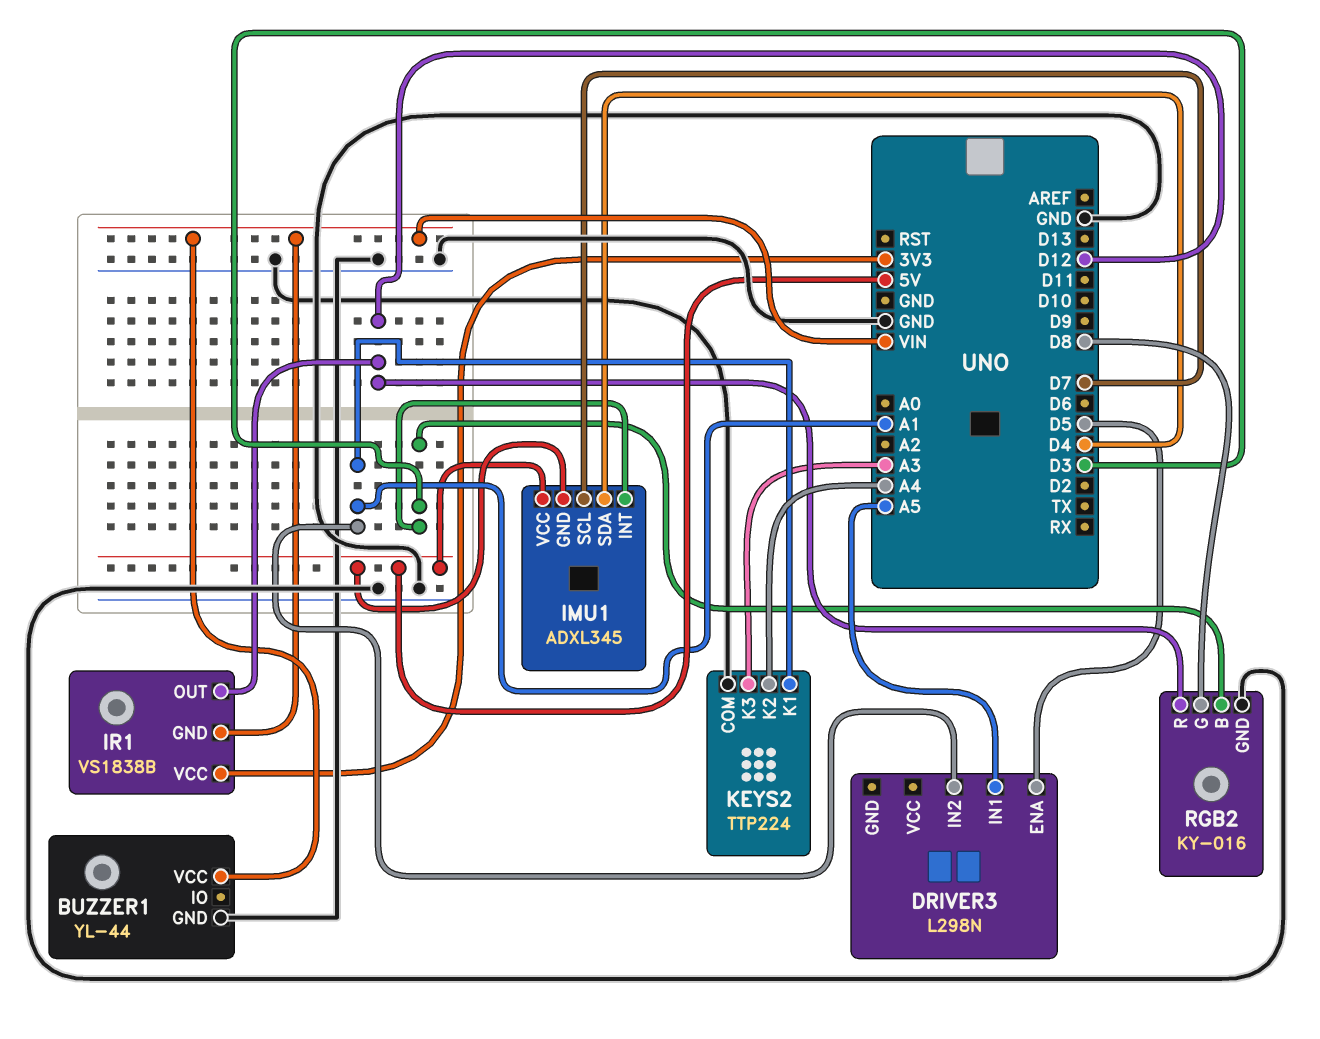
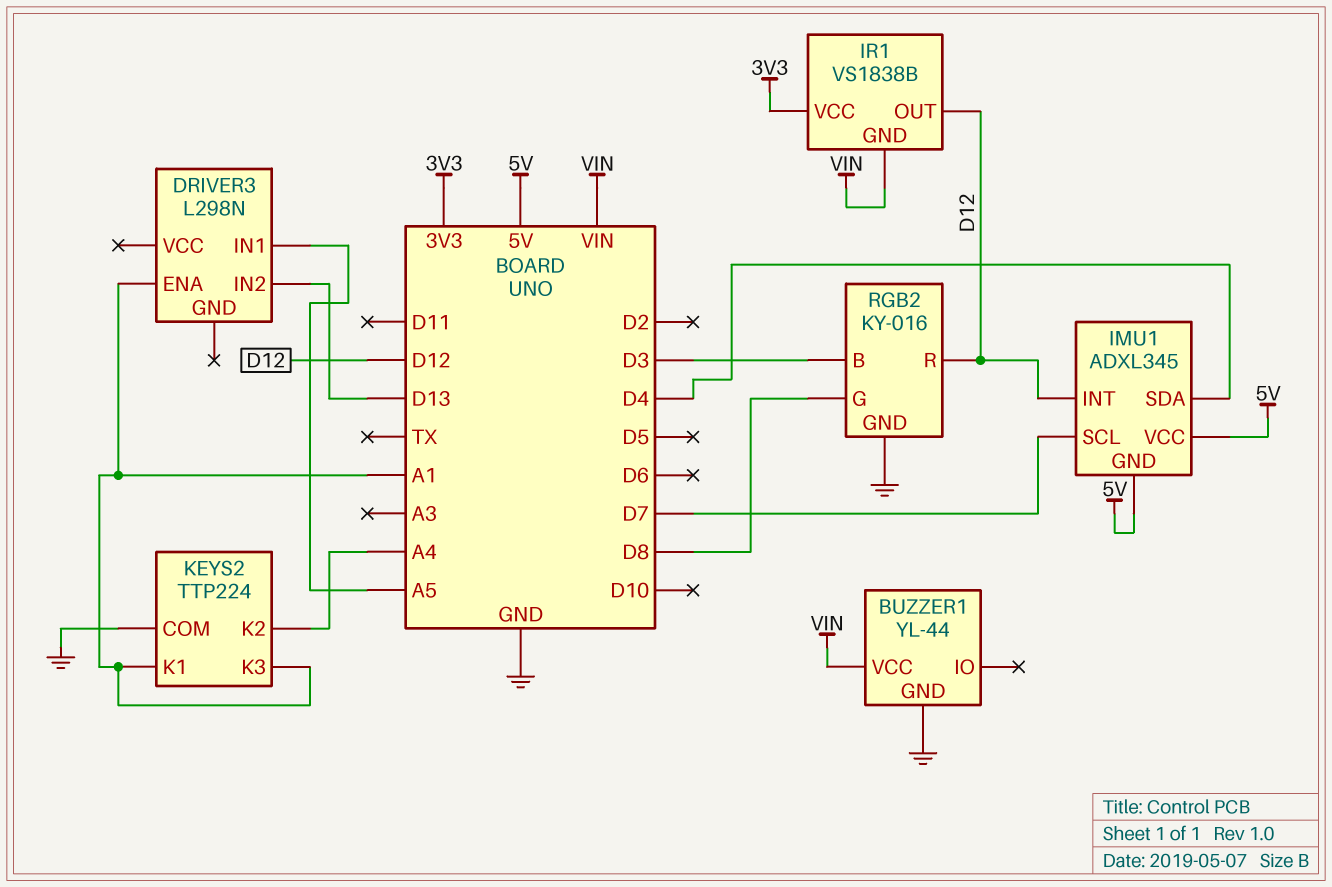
DRIVER3 pin ENA: D5 -> A1
DRIVER3 pin IN2: A1 -> D13
IMU1 pin INT: D3 -> D12
KEYS2 pin K3: A3 -> A1

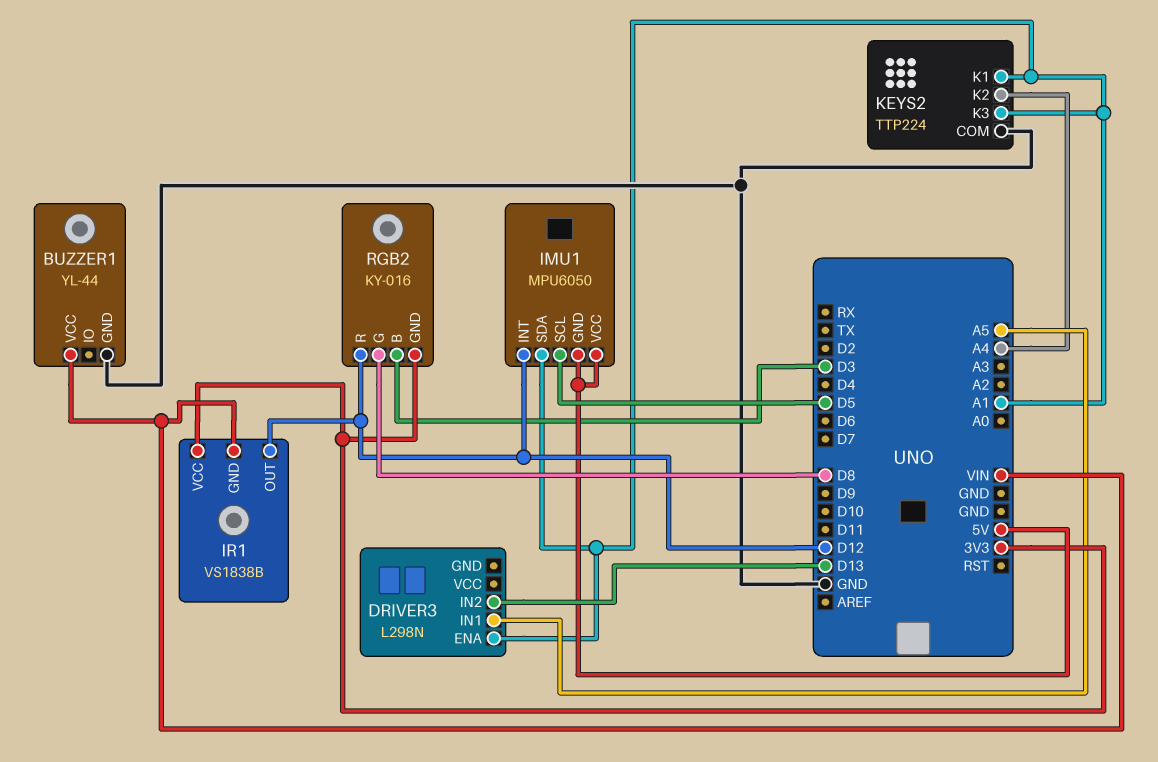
IMU1: ADXL345 -> MPU6050
IMU1 pin SCL: D7 -> D5
IMU1 pin SDA: D4 -> A1
RGB2 pin GND: GND -> 3V3

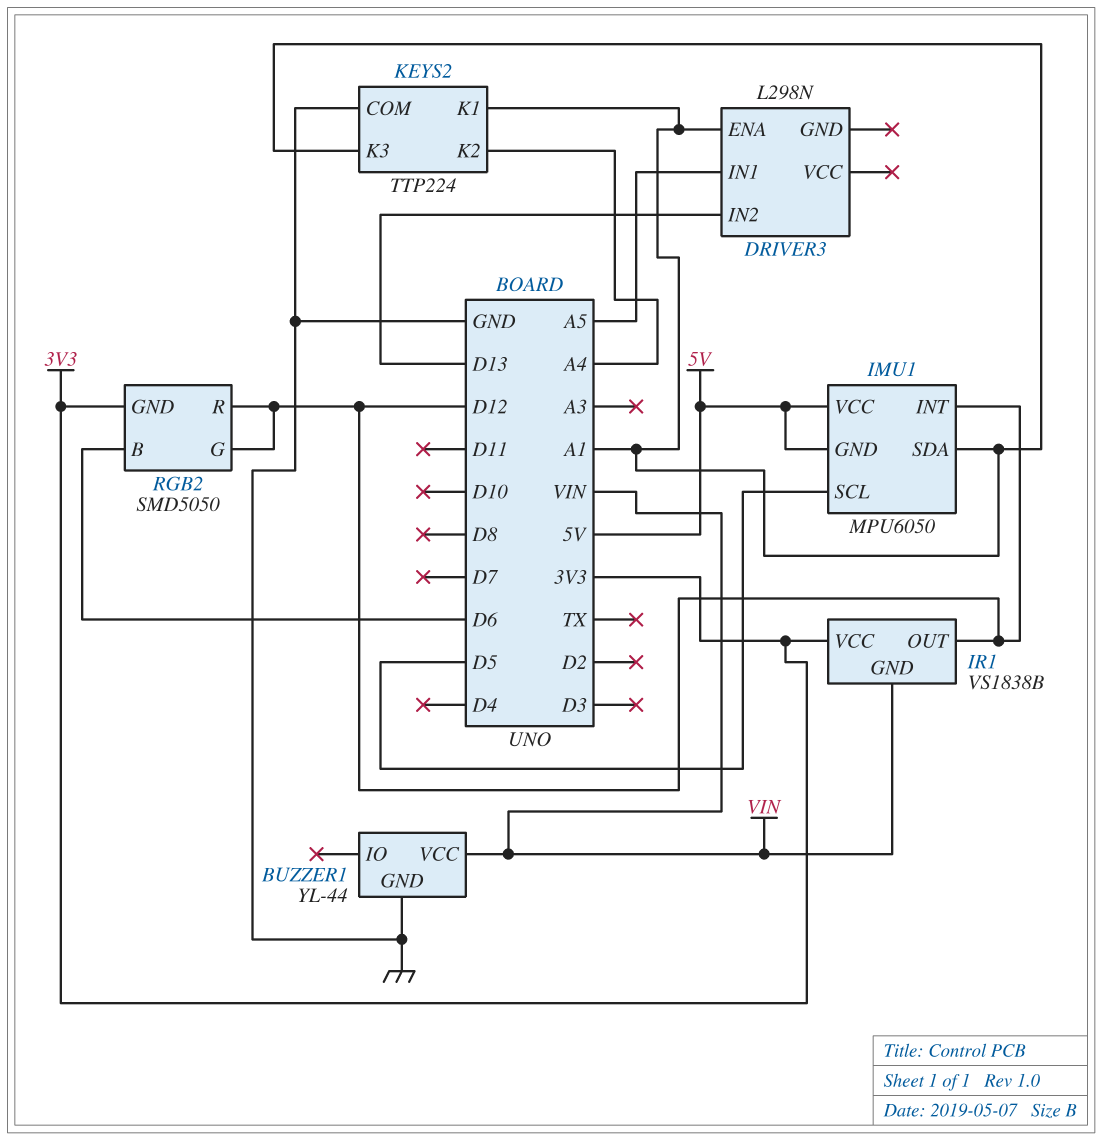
RGB2: KY-016 -> SMD5050
RGB2 pin B: D3 -> D6
RGB2 pin G: D8 -> D12

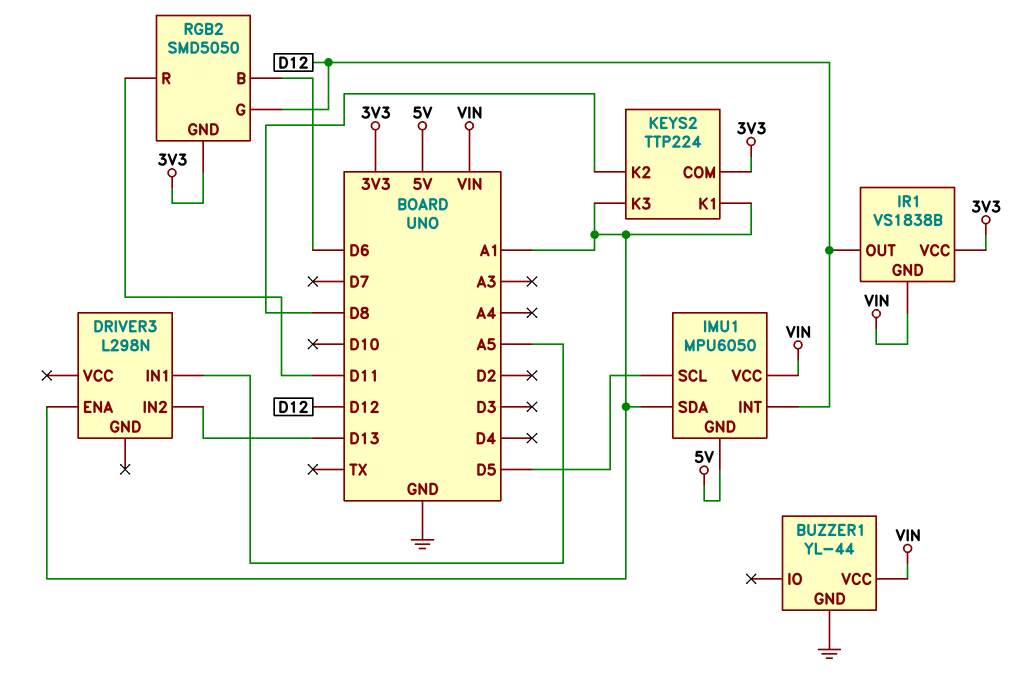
IMU1 pin VCC: 5V -> VIN
KEYS2 pin COM: GND -> 3V3
KEYS2 pin K2: A4 -> D8
RGB2 pin R: D12 -> D11

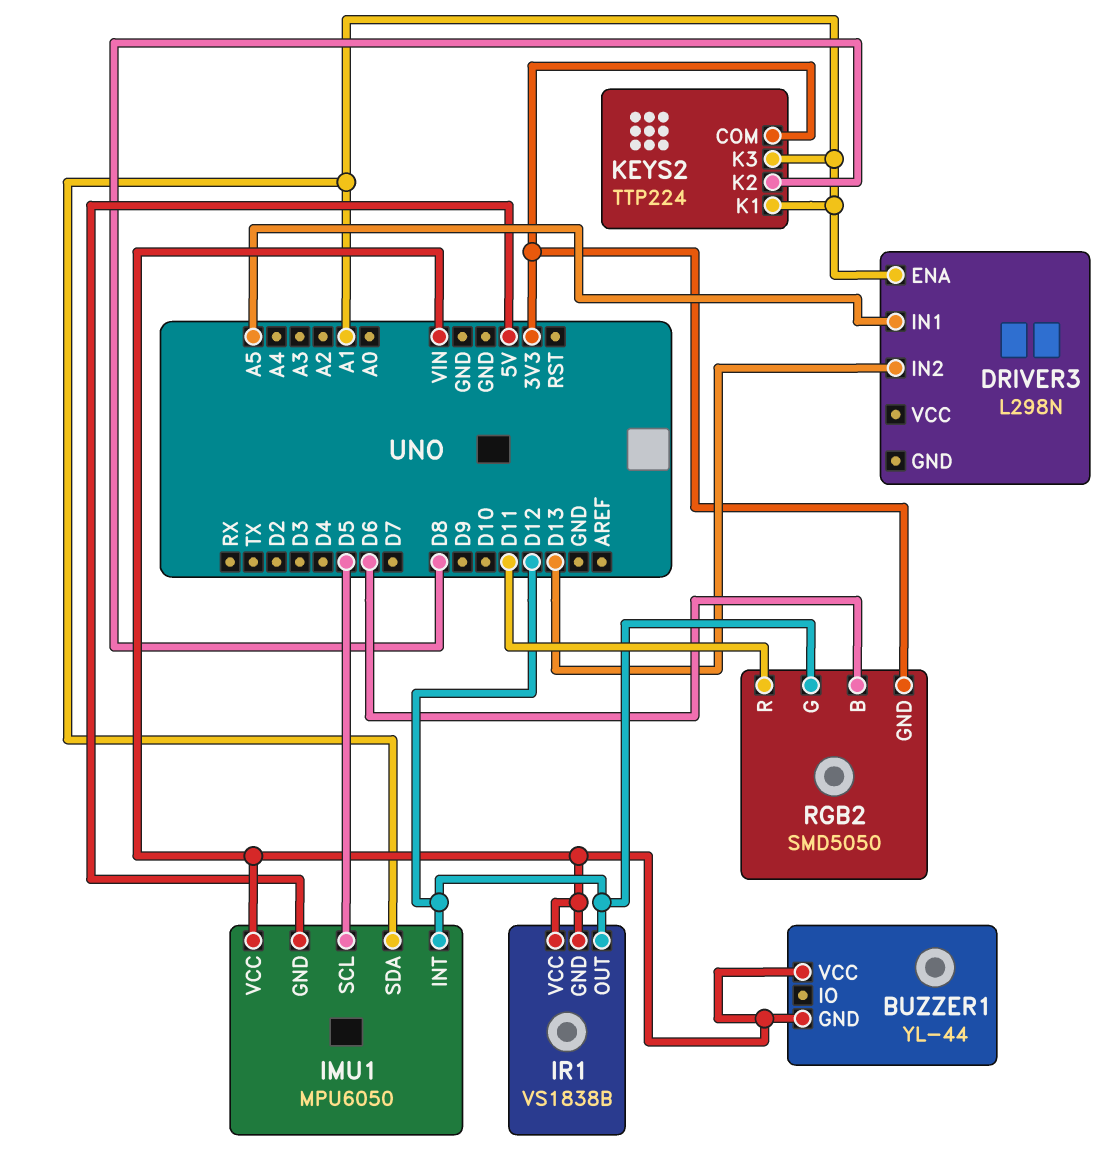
BUZZER1 pin GND: GND -> VIN
IR1 pin VCC: 3V3 -> VIN

